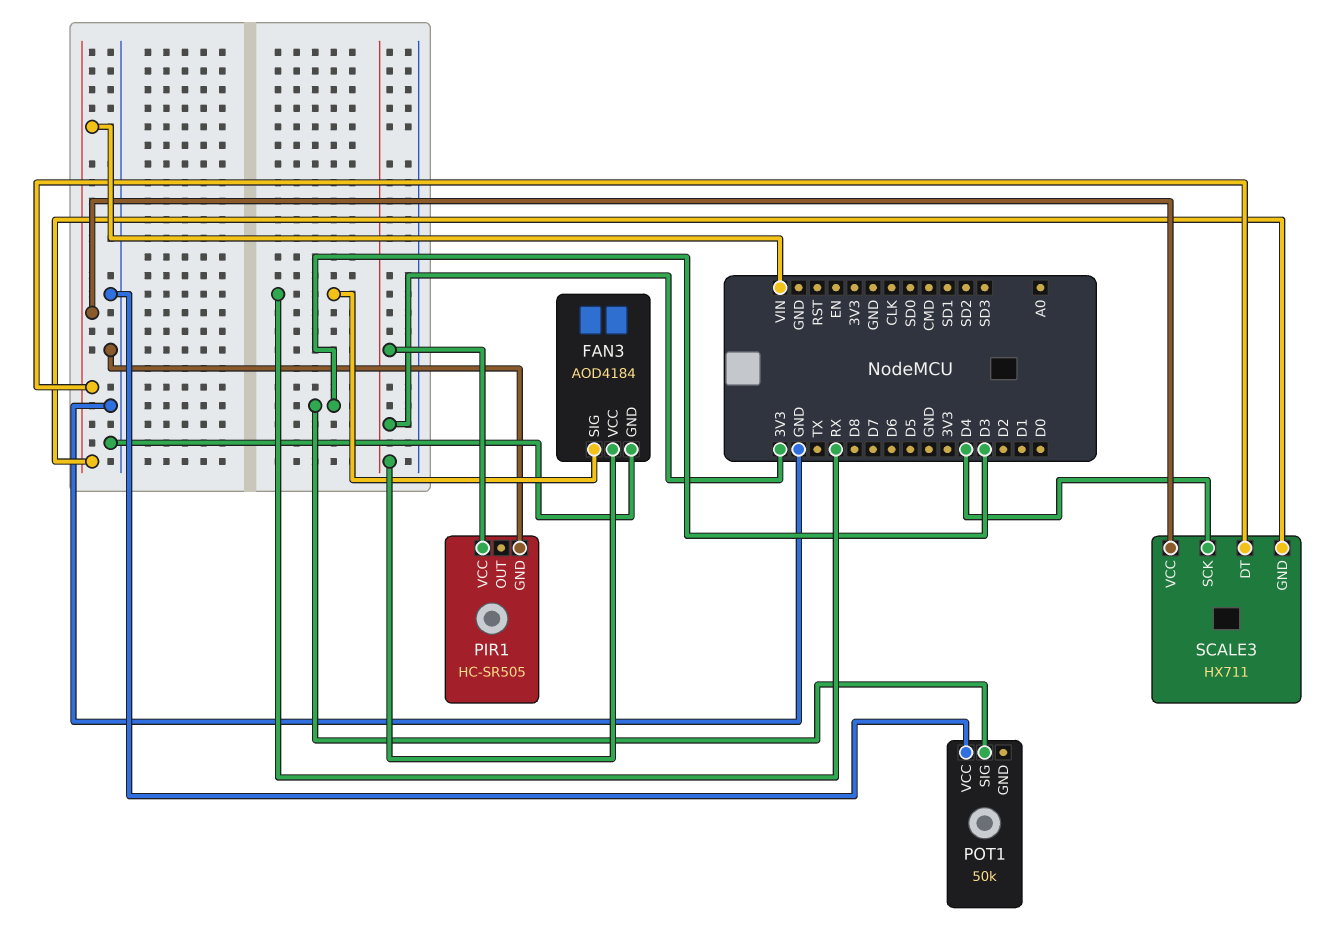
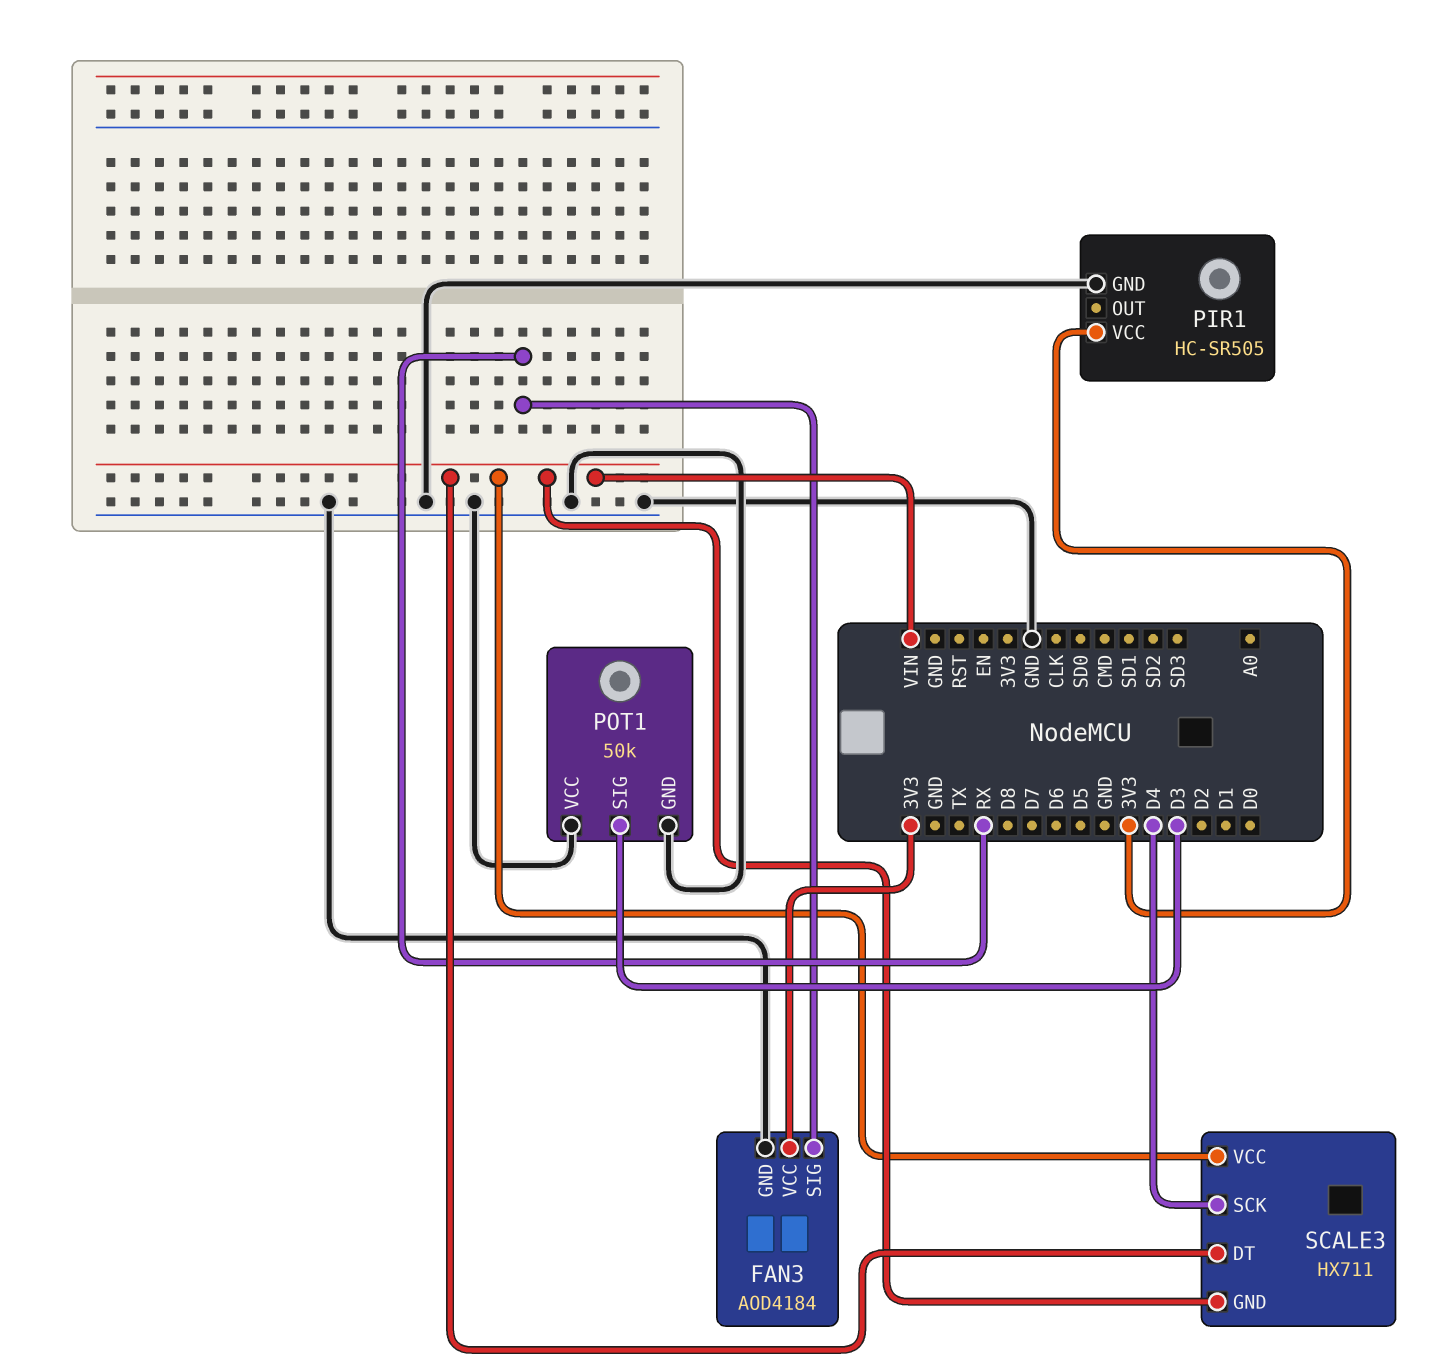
POT1 pin GND: none -> GND

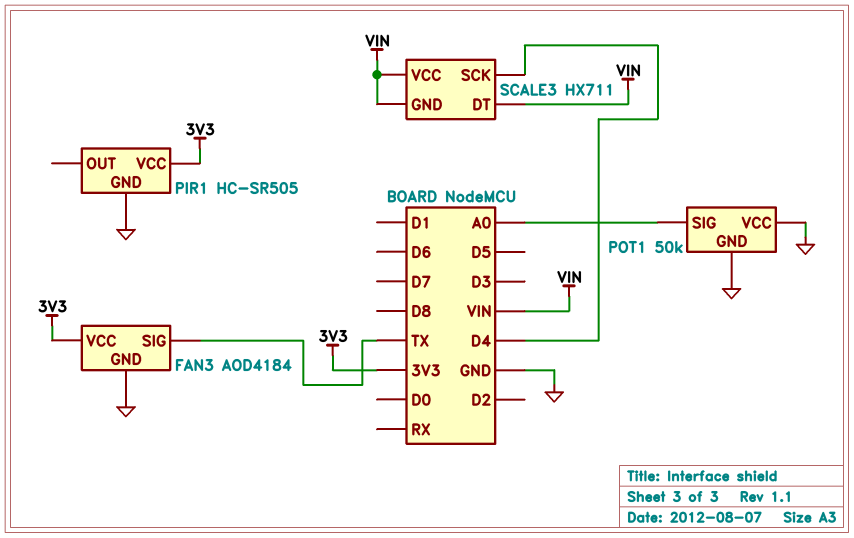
FAN3 pin SIG: RX -> TX
POT1 pin SIG: D3 -> A0

